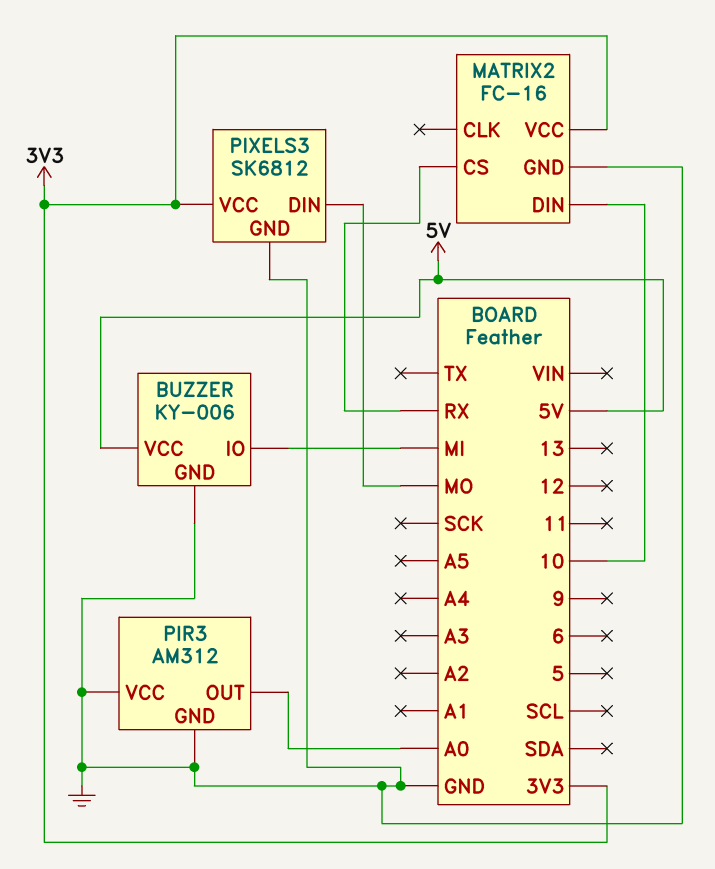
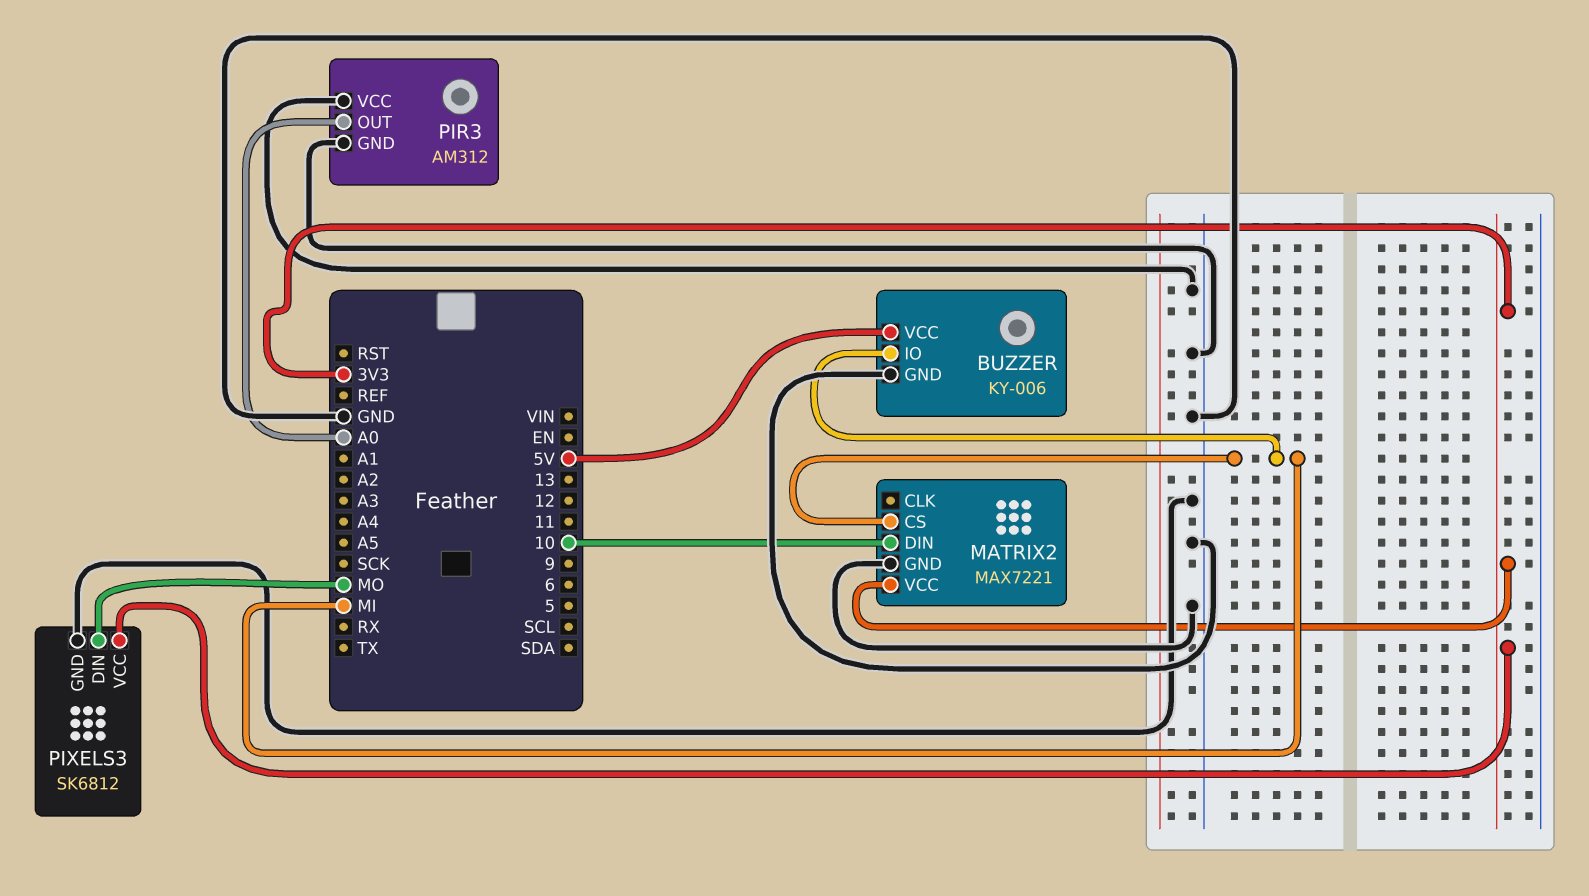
MATRIX2: FC-16 -> MAX7221
MATRIX2 pin CS: RX -> MI

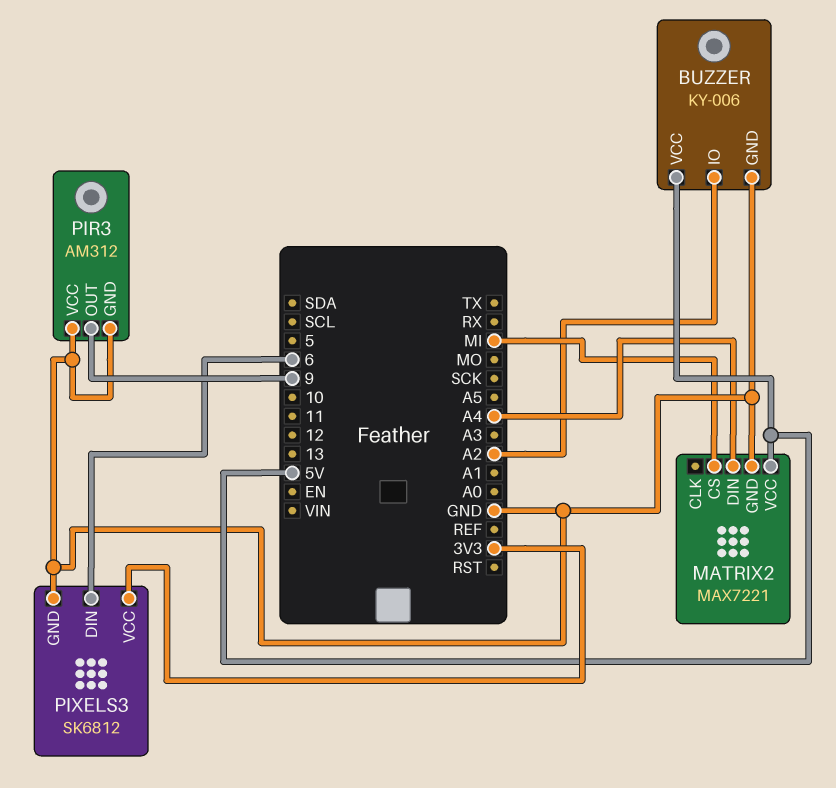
BUZZER pin IO: MI -> A2
MATRIX2 pin DIN: 10 -> A4
MATRIX2 pin VCC: 3V3 -> 5V
PIR3 pin OUT: A0 -> 9
PIXELS3 pin DIN: MO -> 6

